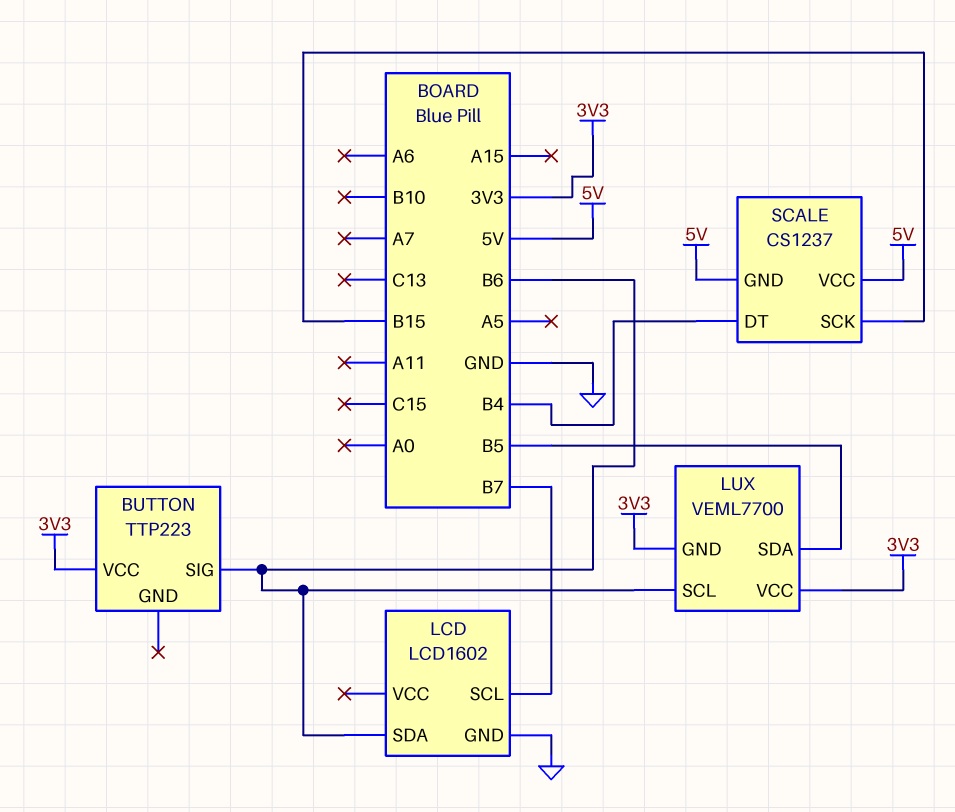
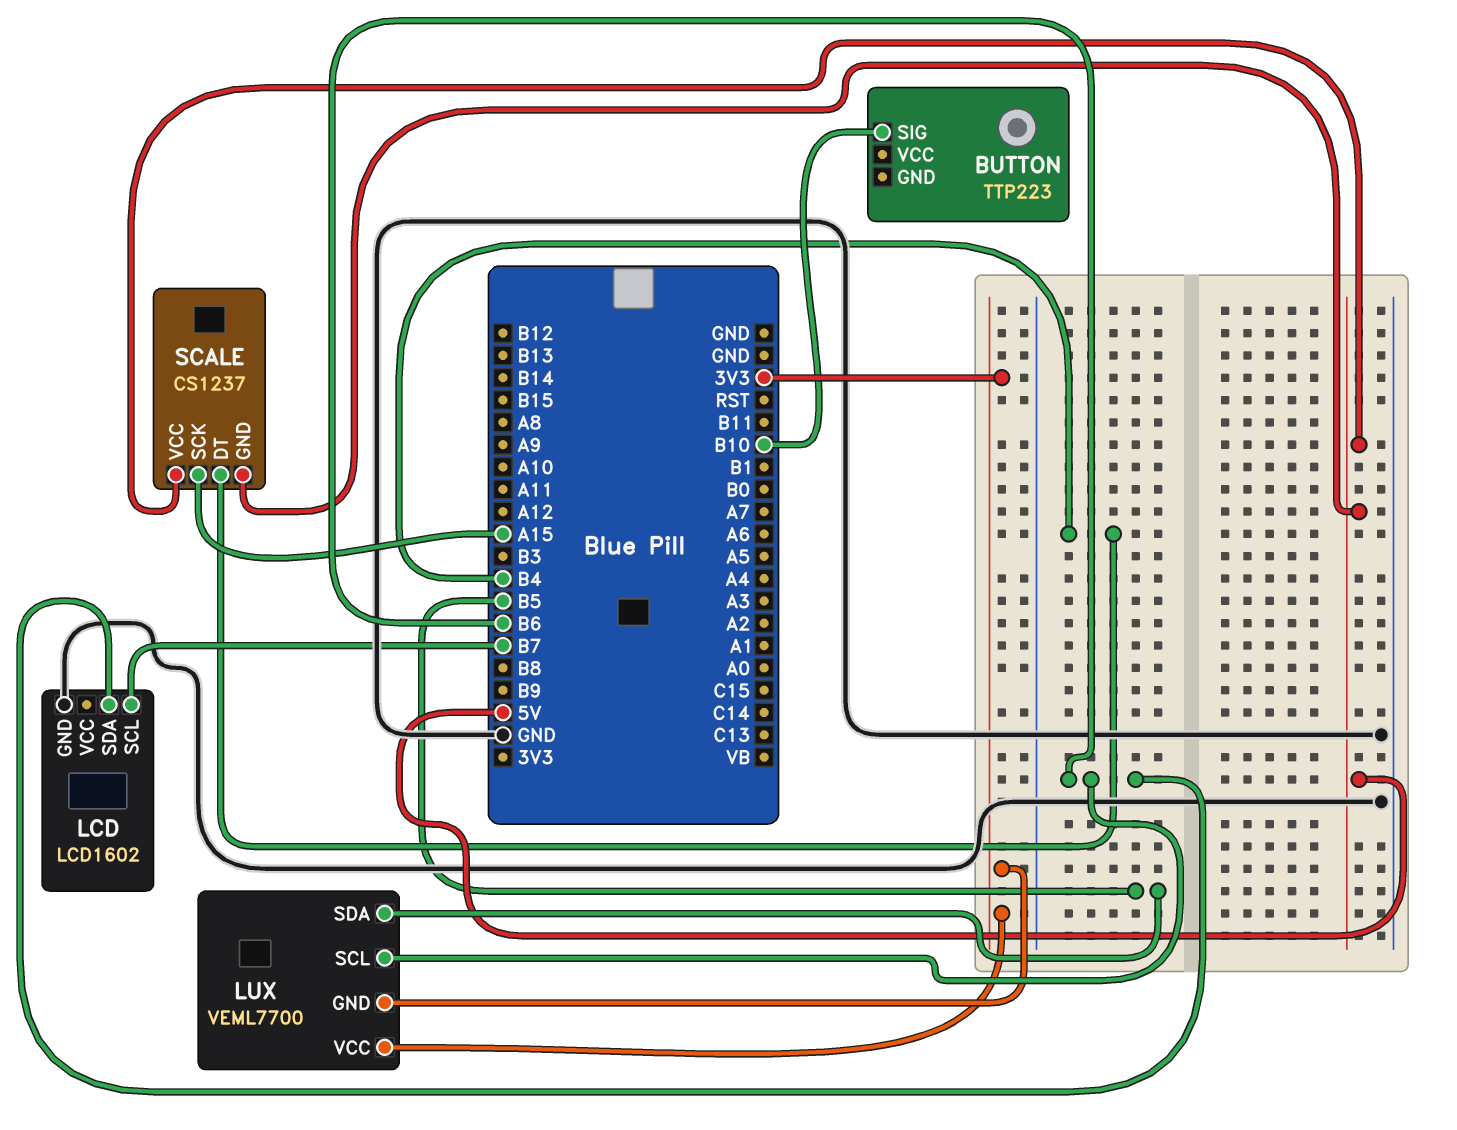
BUTTON pin SIG: B6 -> B10
BUTTON pin VCC: 3V3 -> none
SCALE pin SCK: B15 -> A15

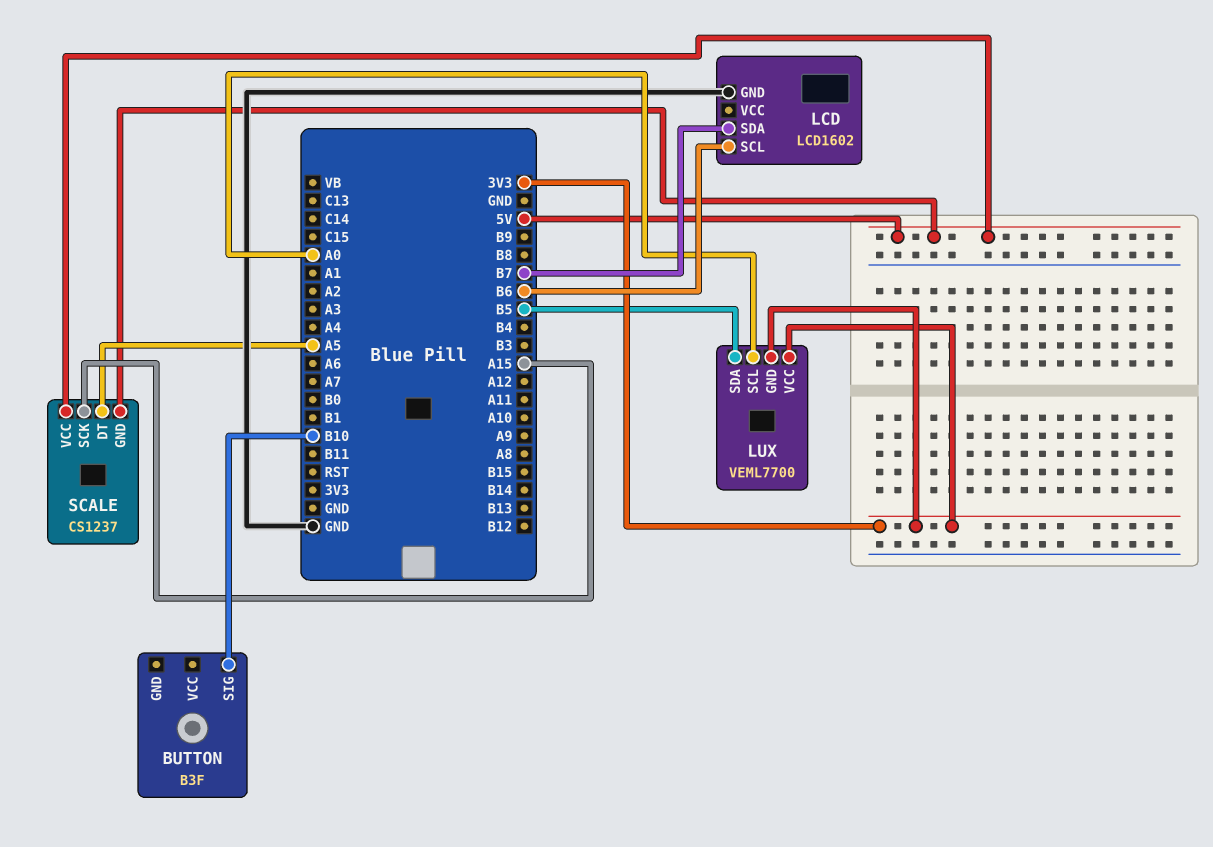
BUTTON: TTP223 -> B3F
LCD pin SCL: B7 -> B6
LCD pin SDA: B6 -> B7
LUX pin SCL: B6 -> A0
SCALE pin DT: B4 -> A5

